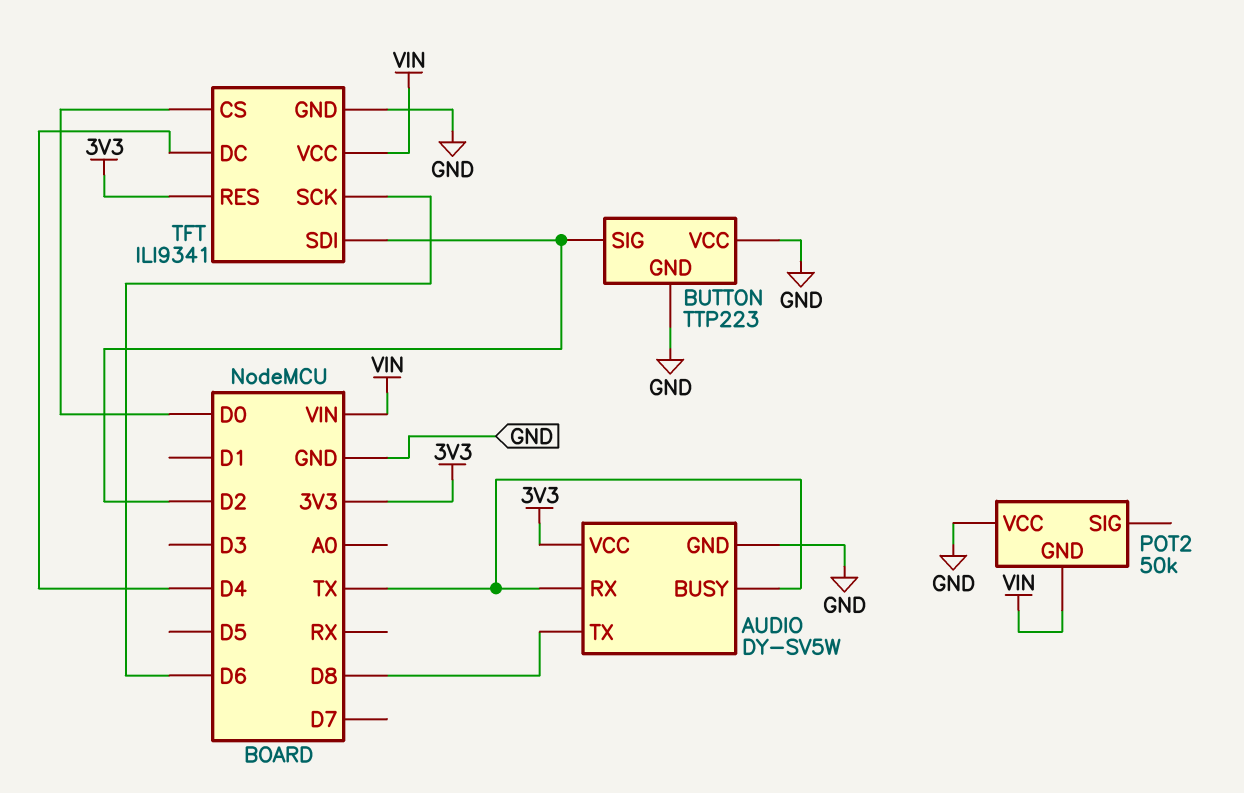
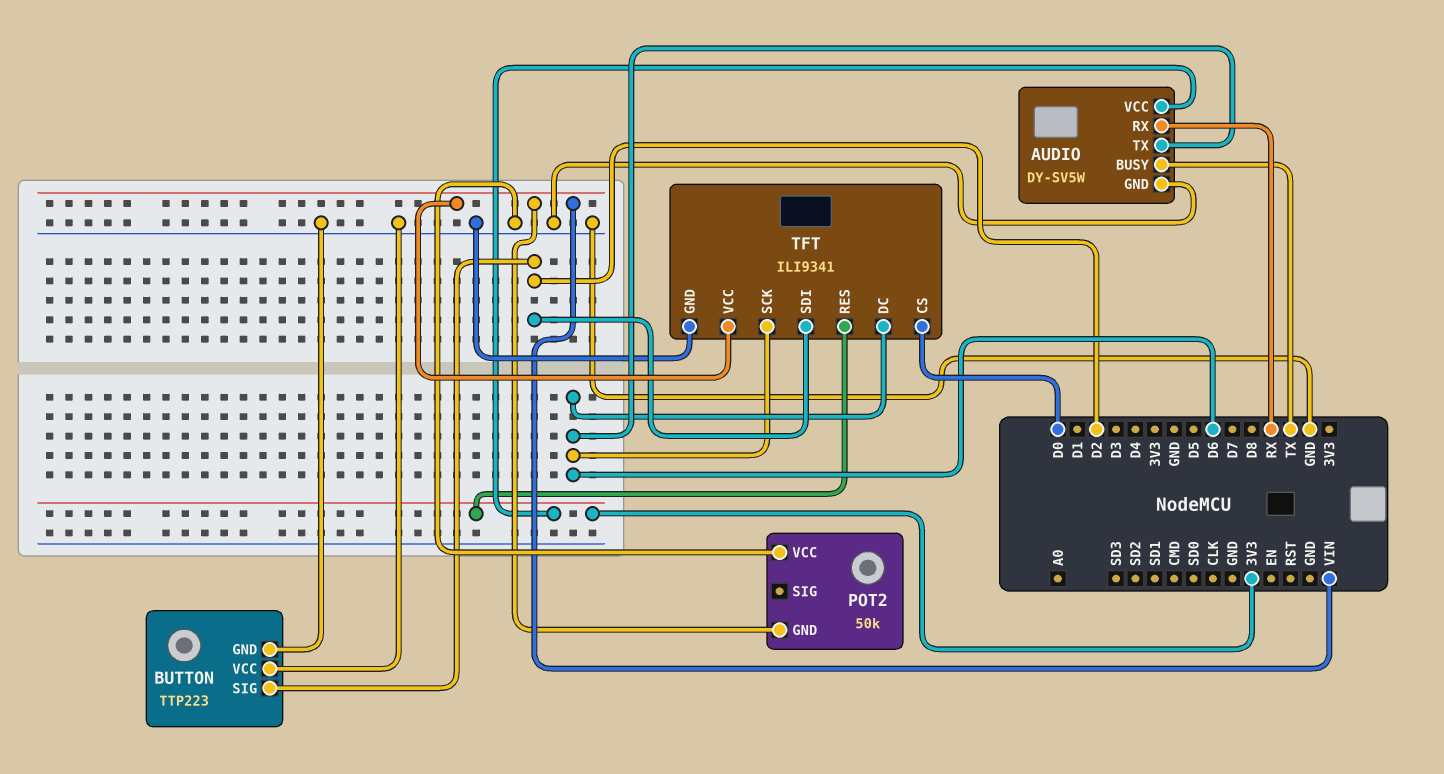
AUDIO pin RX: TX -> RX
AUDIO pin TX: D8 -> D6
TFT pin DC: D4 -> D6

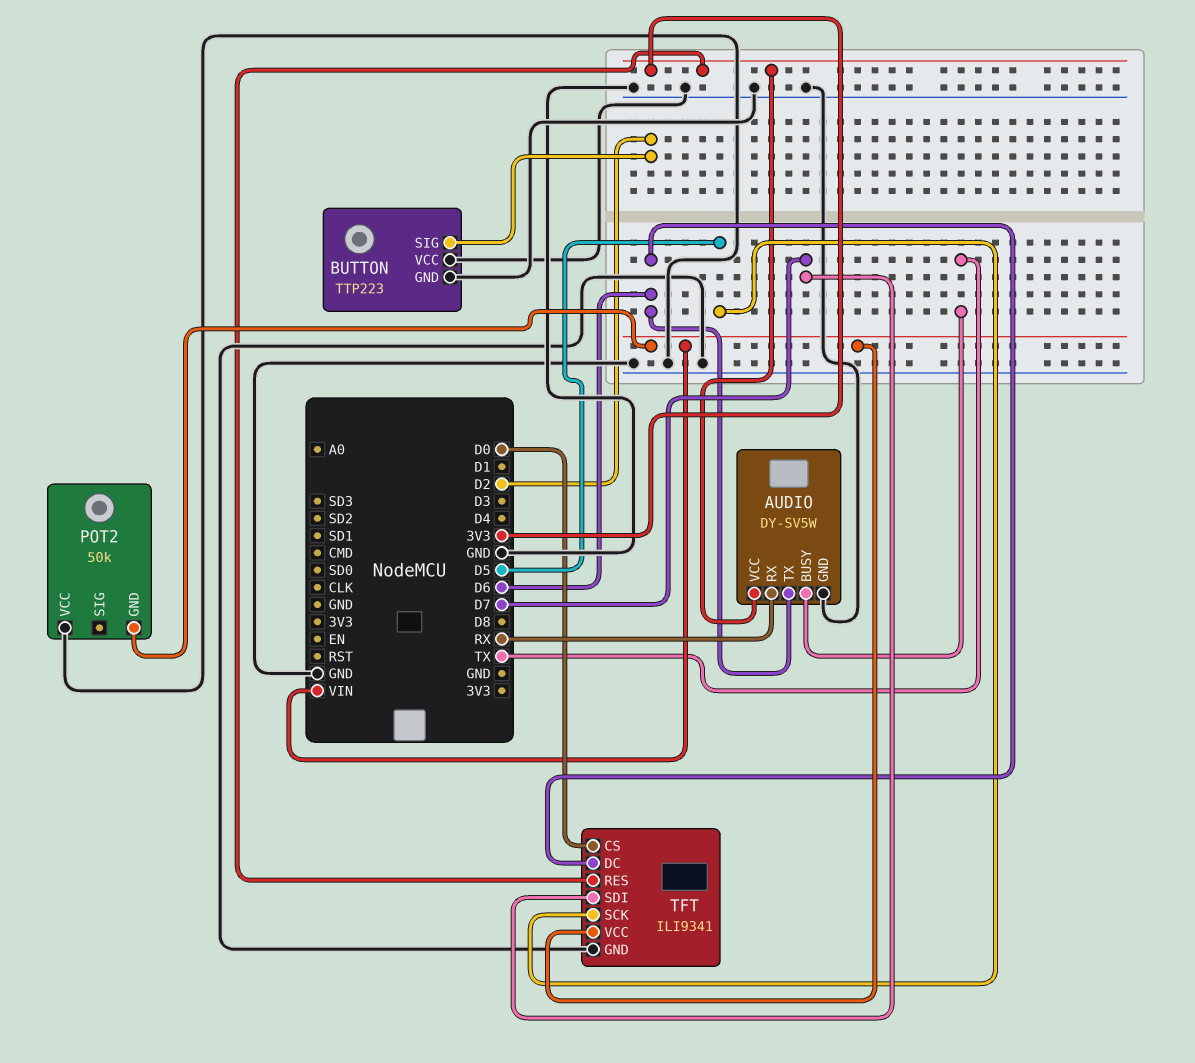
TFT pin SCK: D6 -> D5
TFT pin SDI: D2 -> D7

